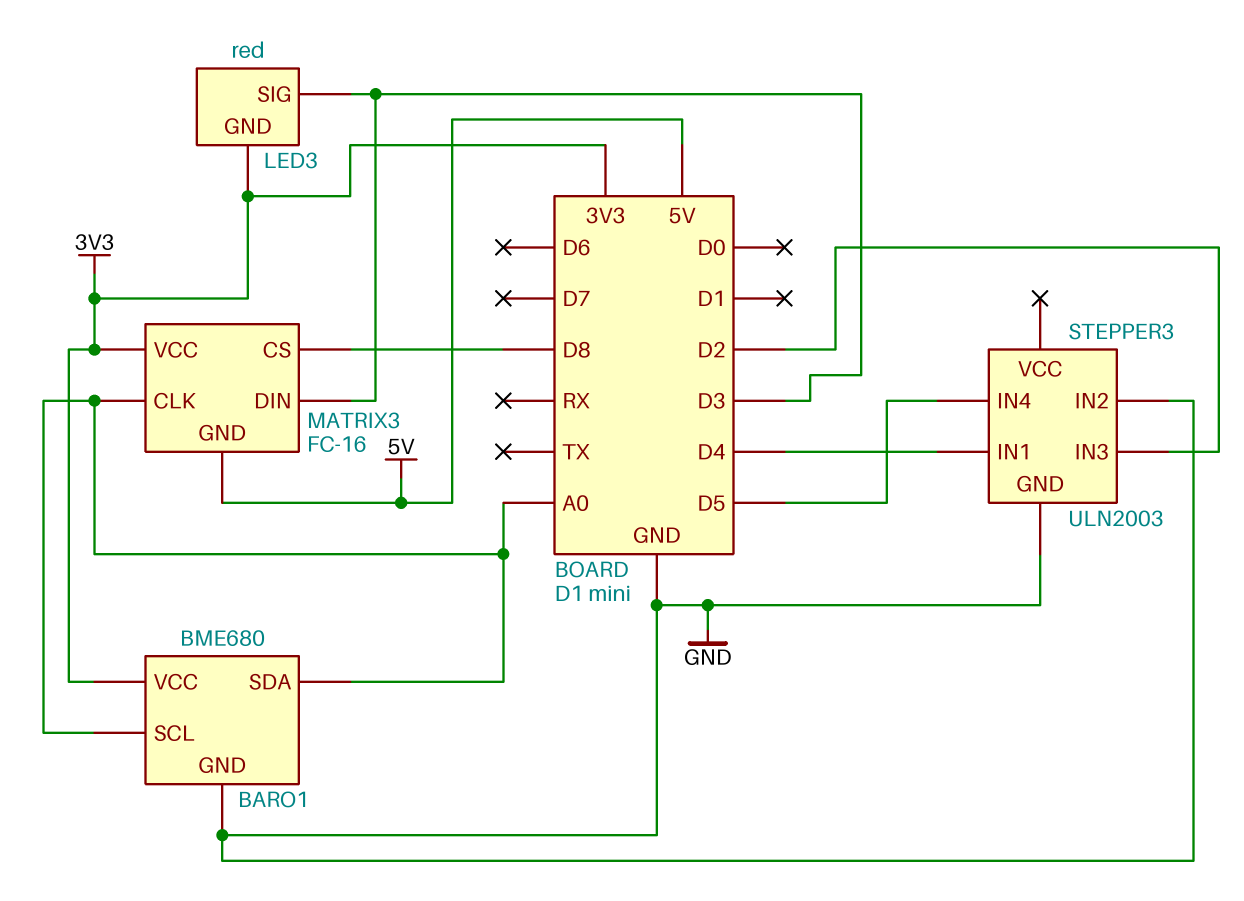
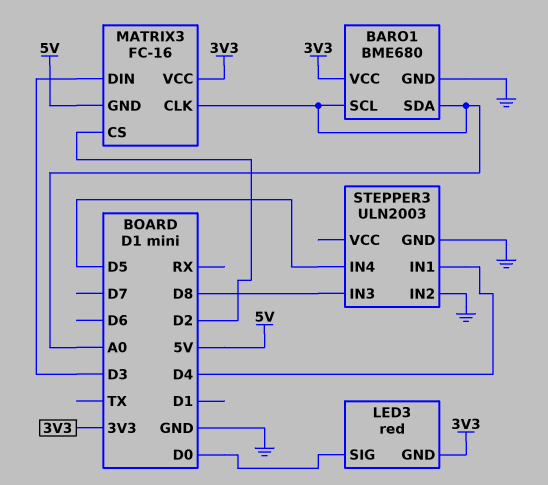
LED3 pin SIG: D3 -> D0
MATRIX3 pin CS: D8 -> D2
STEPPER3 pin IN3: D2 -> D8

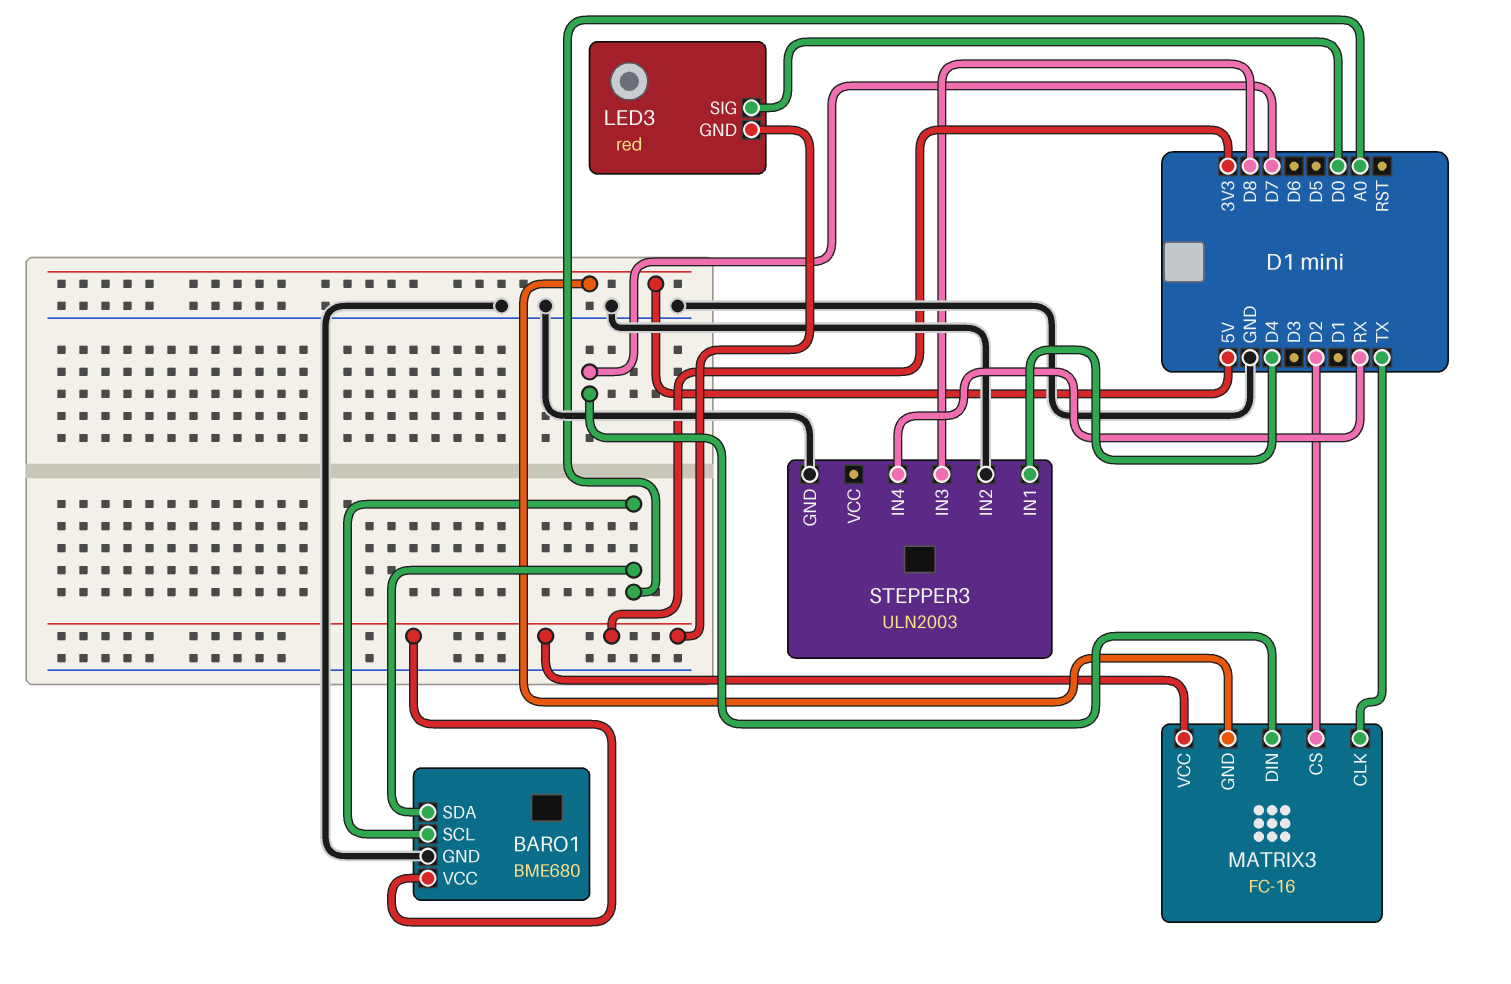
MATRIX3 pin CLK: A0 -> TX
MATRIX3 pin DIN: D3 -> D7
STEPPER3 pin IN4: D5 -> RX

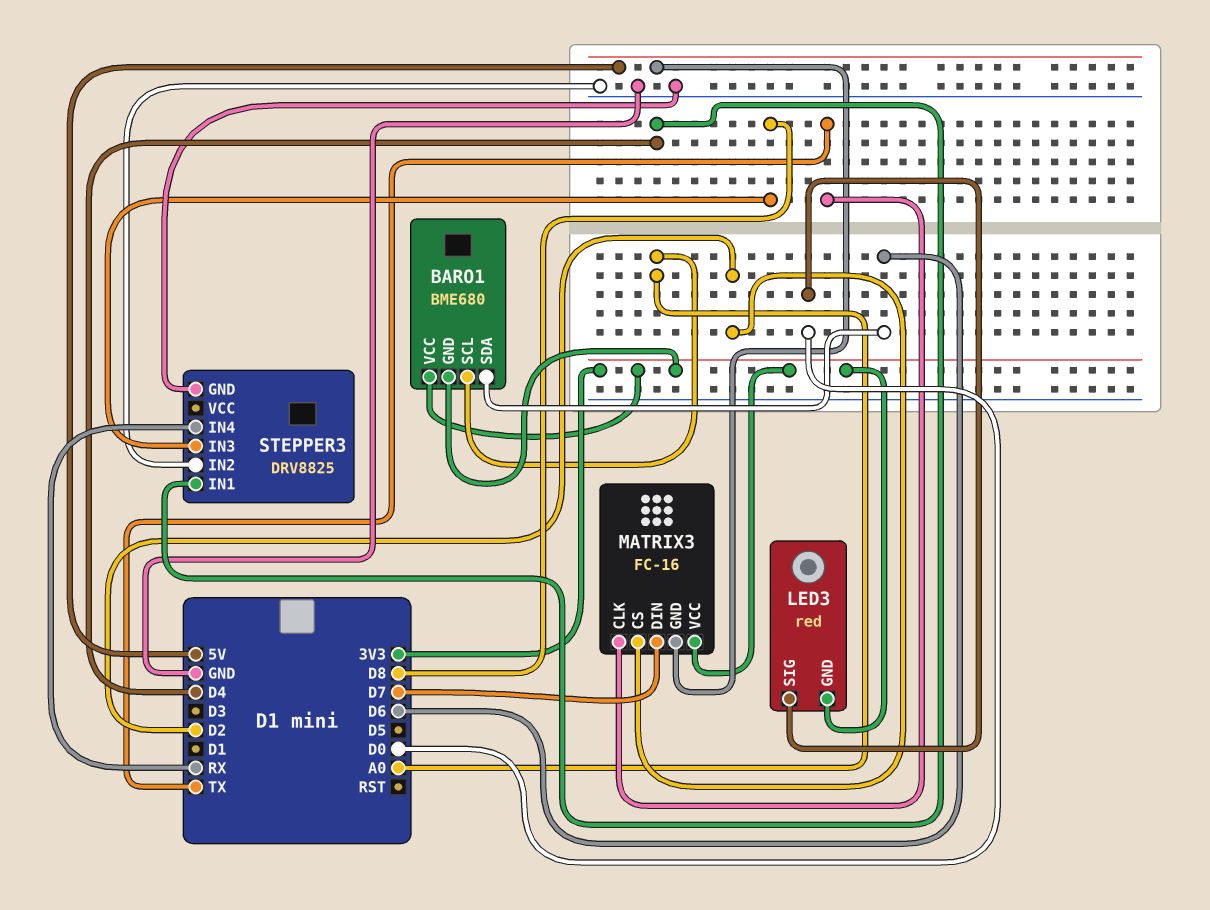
BARO1 pin GND: GND -> 3V3
BARO1 pin SDA: A0 -> D6
STEPPER3: ULN2003 -> DRV8825

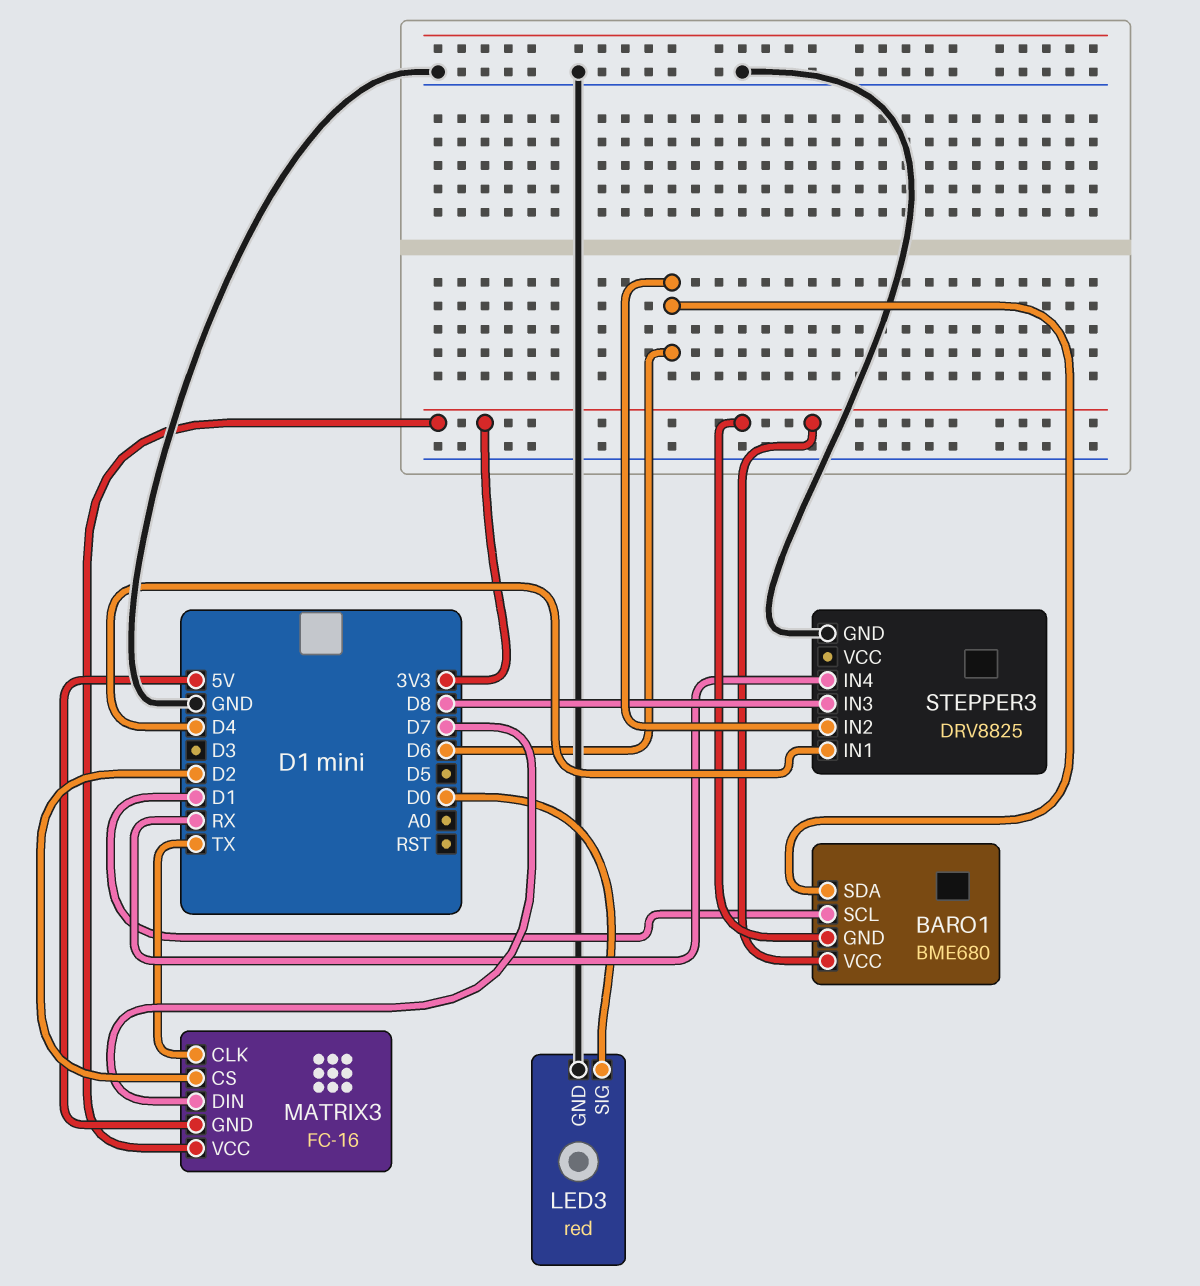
BARO1 pin SCL: A0 -> D1
LED3 pin GND: 3V3 -> GND
STEPPER3 pin IN2: GND -> D6

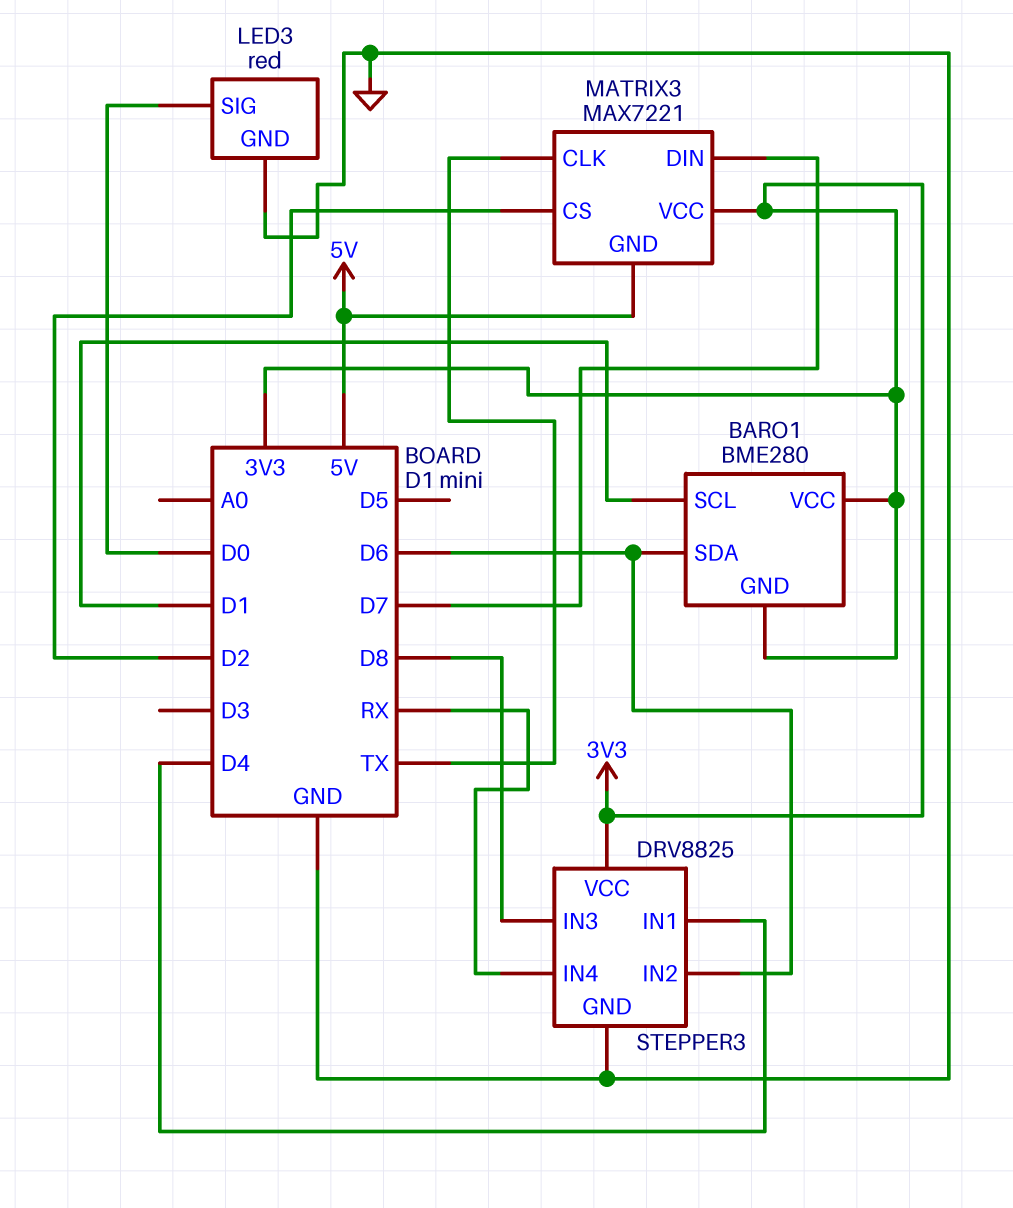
BARO1: BME680 -> BME280
MATRIX3: FC-16 -> MAX7221
STEPPER3 pin VCC: none -> 3V3

